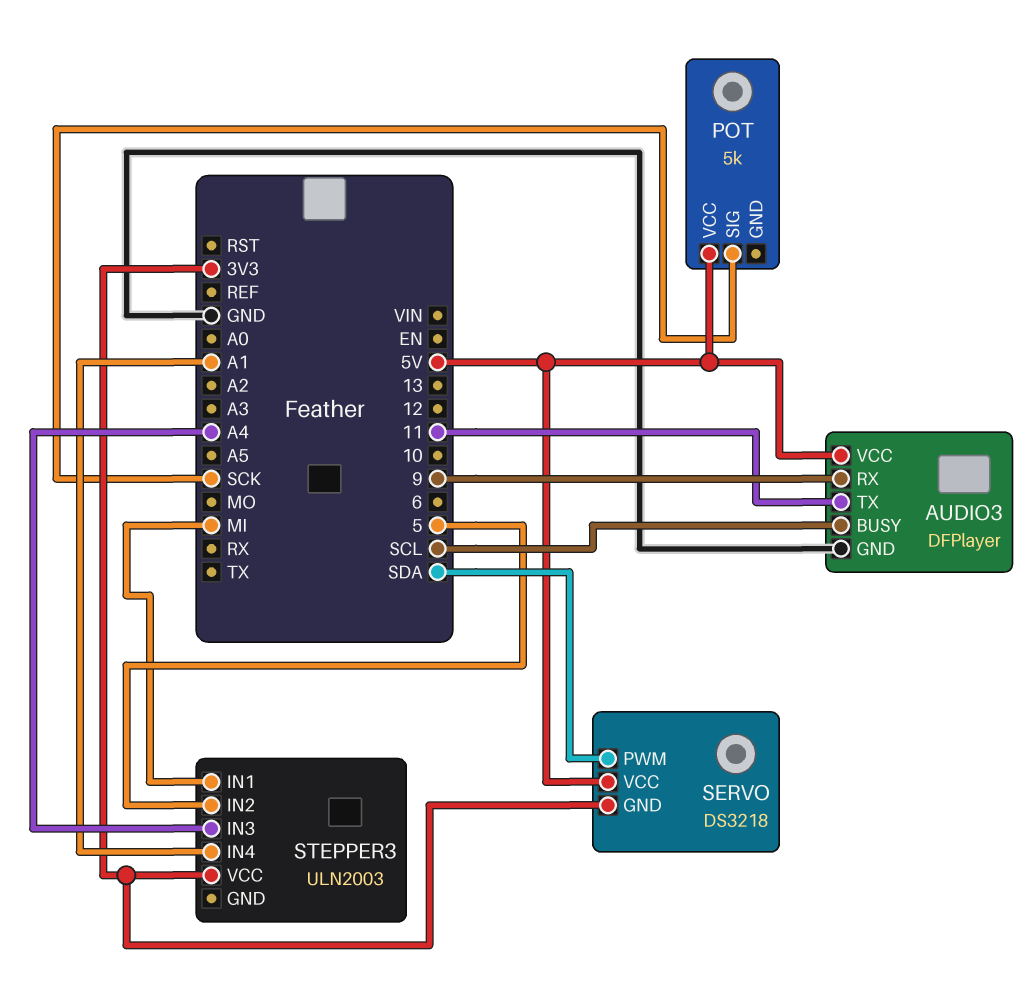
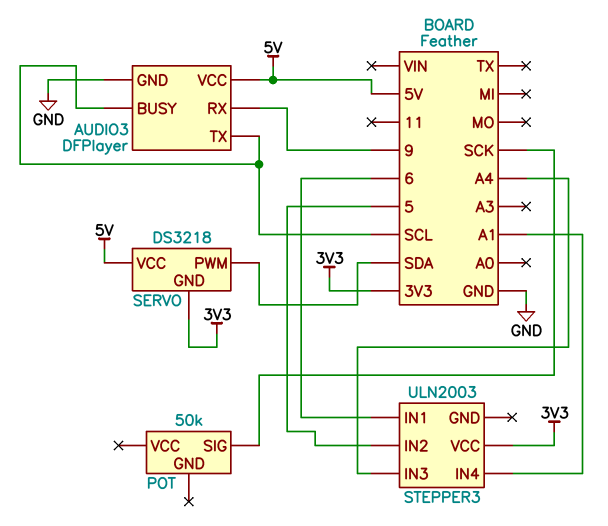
AUDIO3 pin TX: 11 -> SCL
POT: 5k -> 50k
POT pin VCC: 5V -> none
STEPPER3 pin IN1: MI -> 6

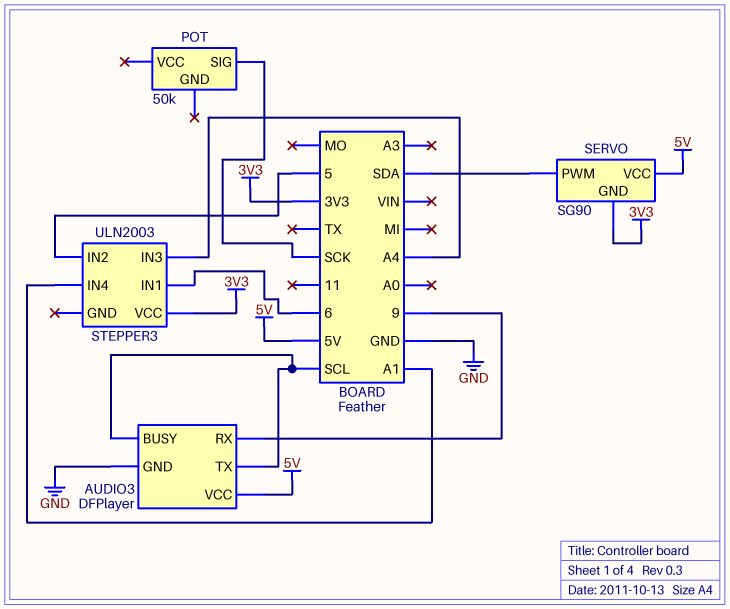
SERVO: DS3218 -> SG90

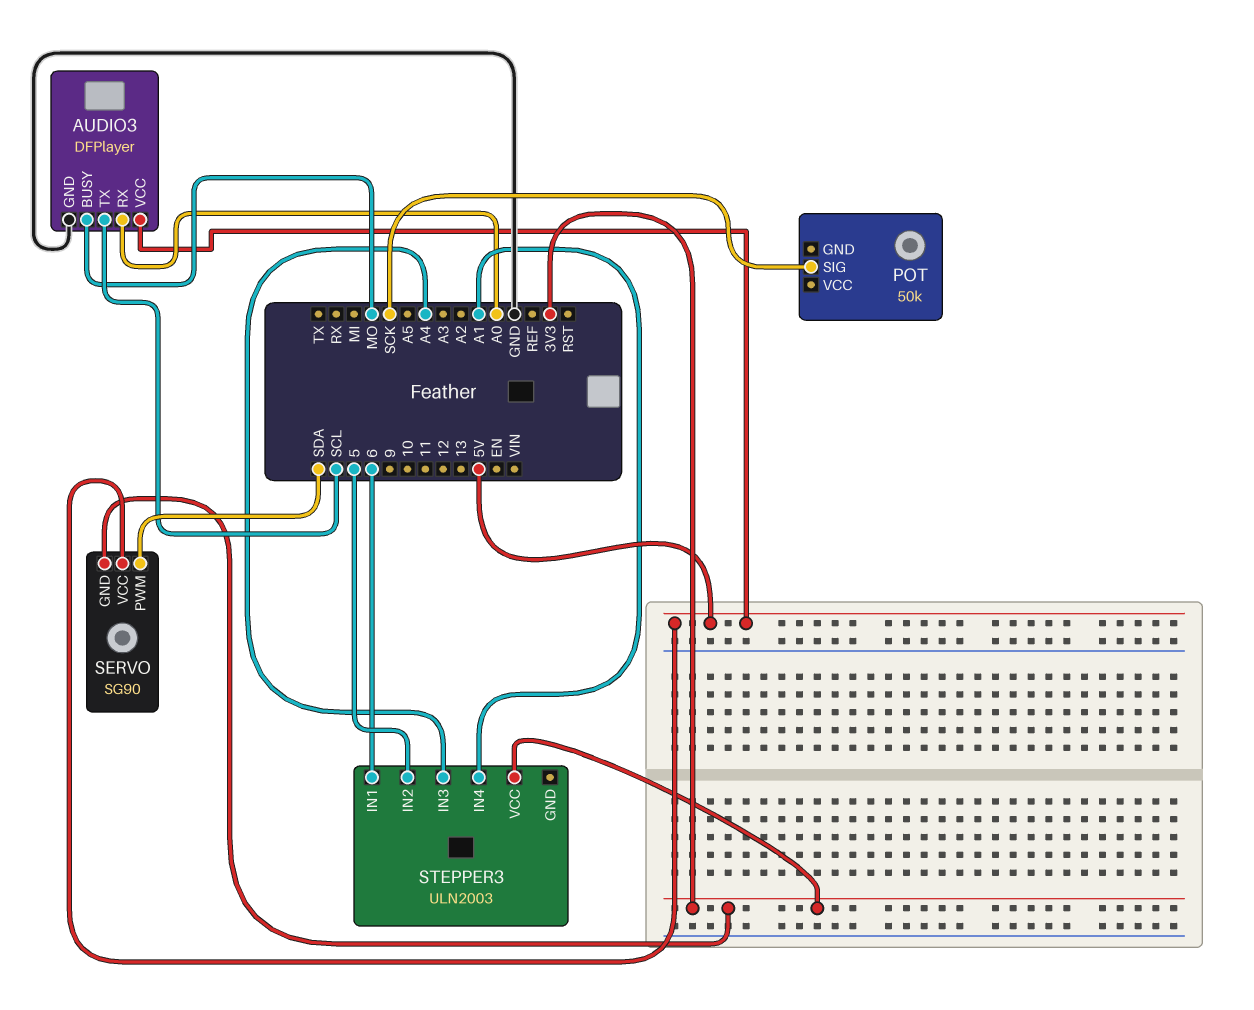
AUDIO3 pin BUSY: SCL -> MO
AUDIO3 pin RX: 9 -> A0

